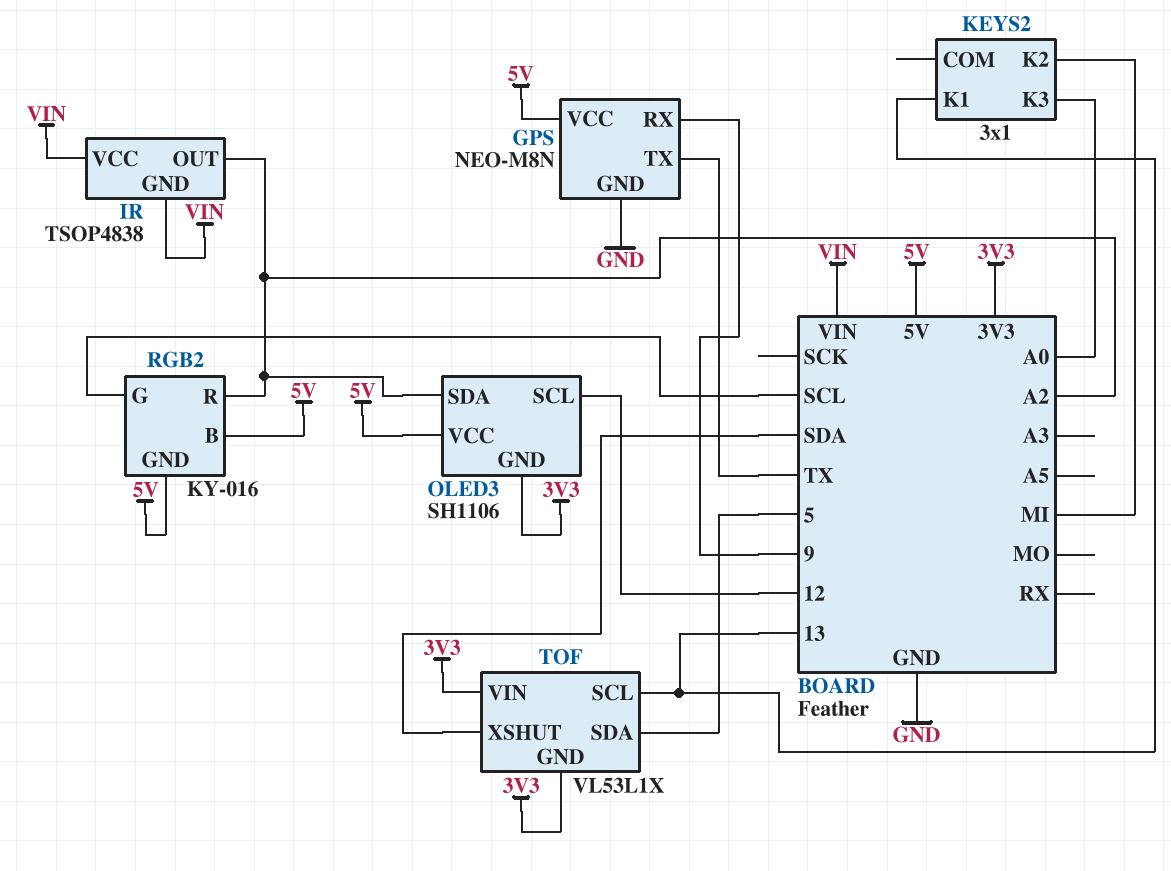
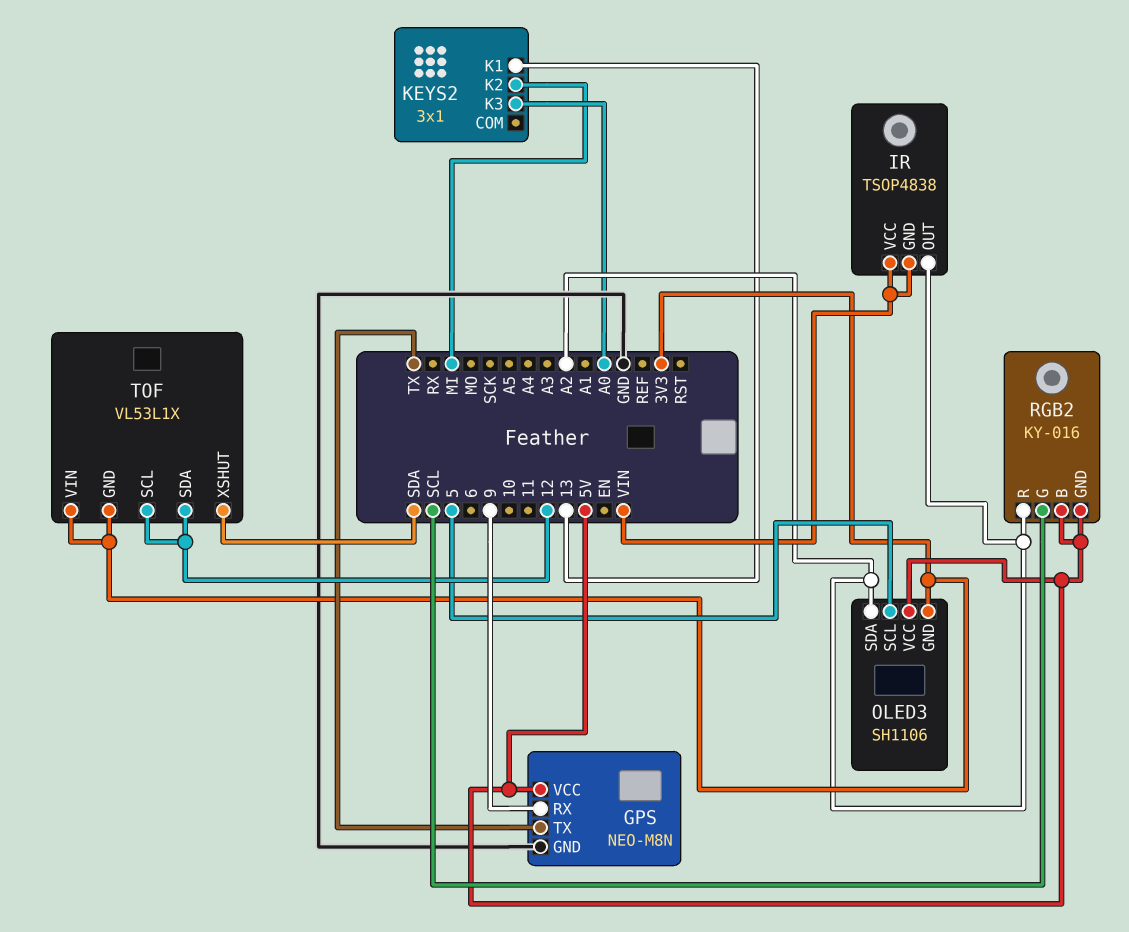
OLED3 pin SCL: 12 -> 5
TOF pin SCL: 13 -> 12
TOF pin SDA: 5 -> 12

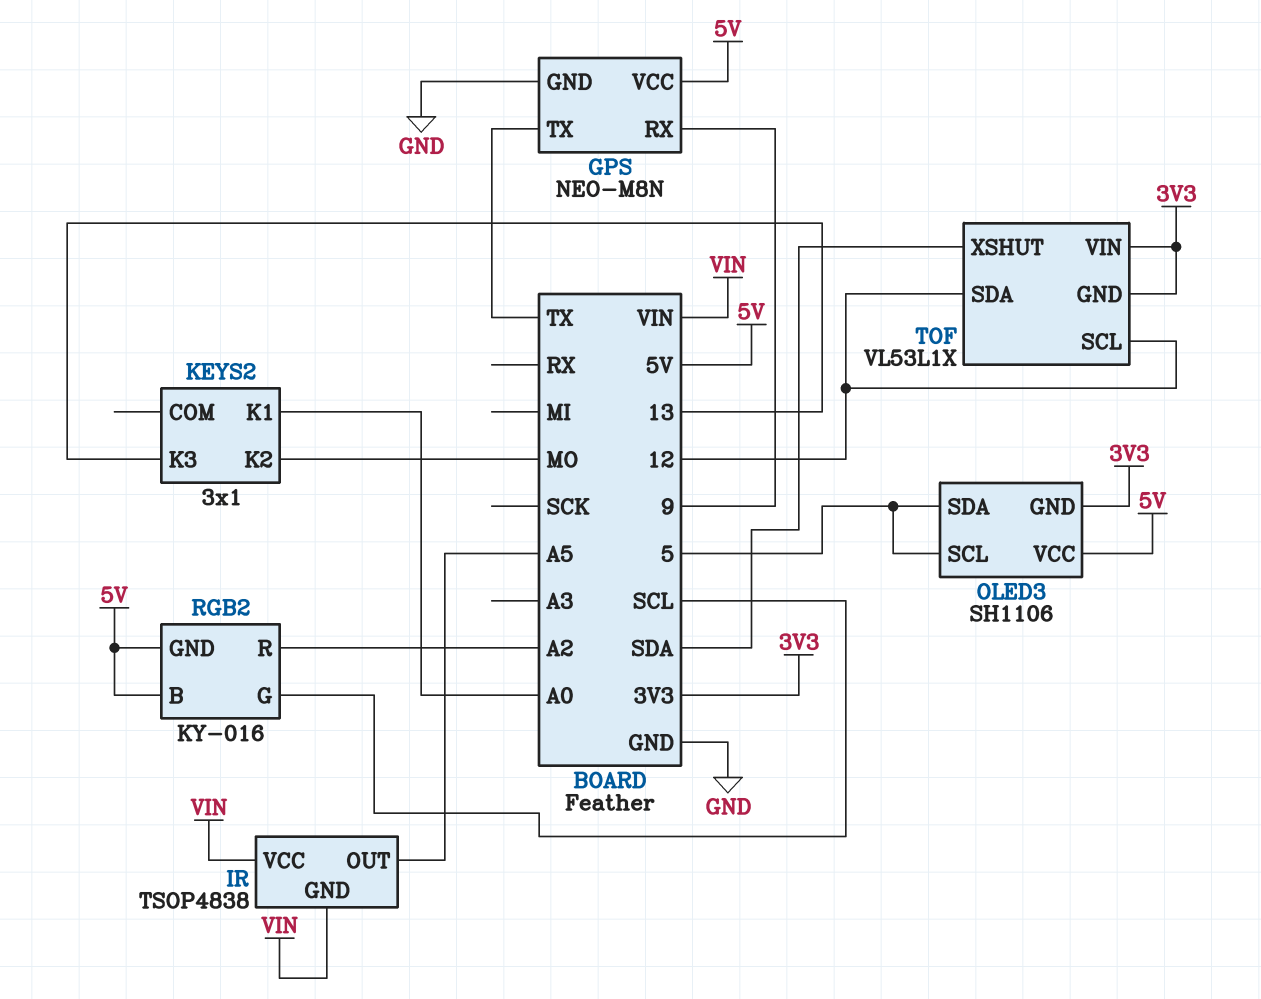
IR pin OUT: A2 -> A5
KEYS2 pin K1: 13 -> A0
KEYS2 pin K2: MI -> MO
KEYS2 pin K3: A0 -> 13
OLED3 pin SDA: A2 -> 5

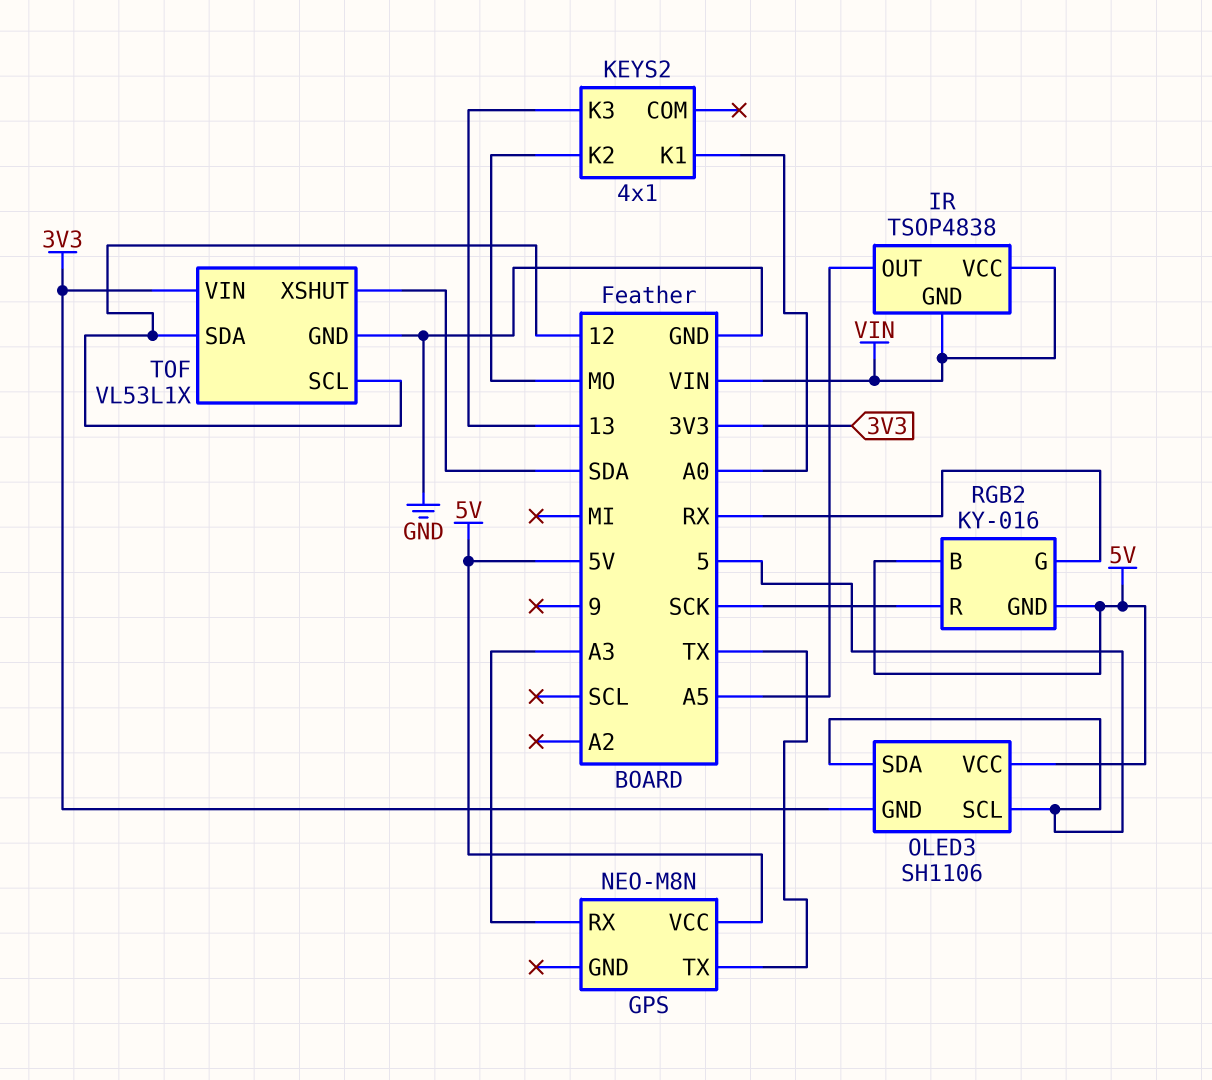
GPS pin GND: GND -> none
GPS pin RX: 9 -> A3
KEYS2: 3x1 -> 4x1
RGB2 pin G: SCL -> RX
RGB2 pin R: A2 -> SCK
TOF pin GND: 3V3 -> GND

